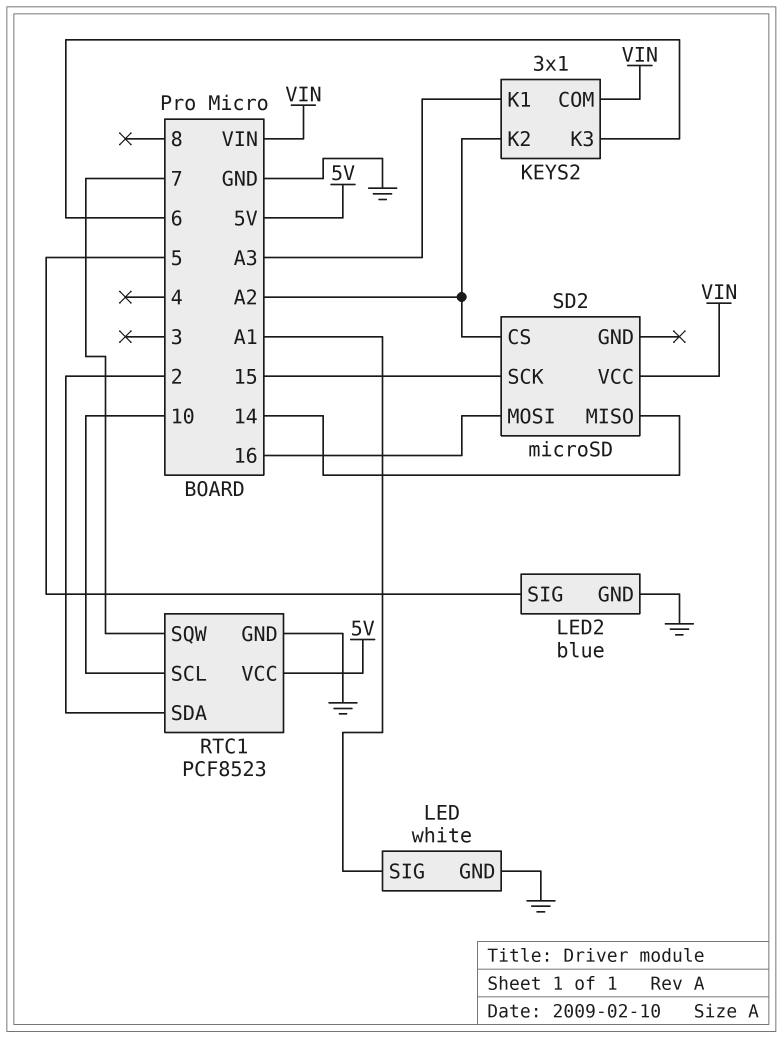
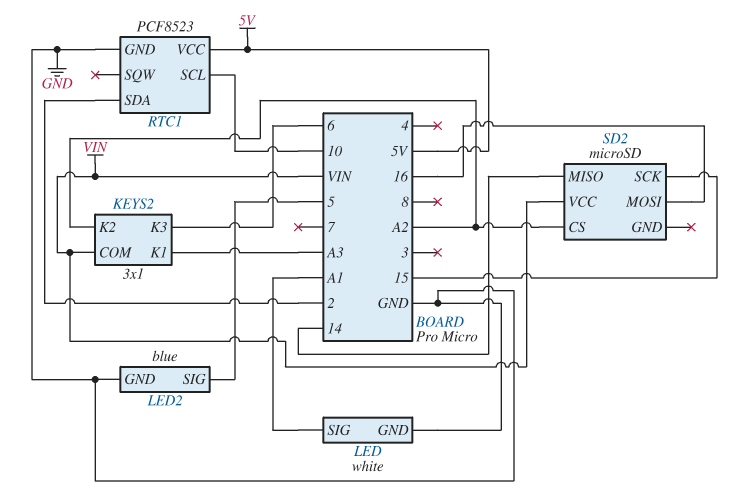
RTC1 pin SQW: 7 -> none

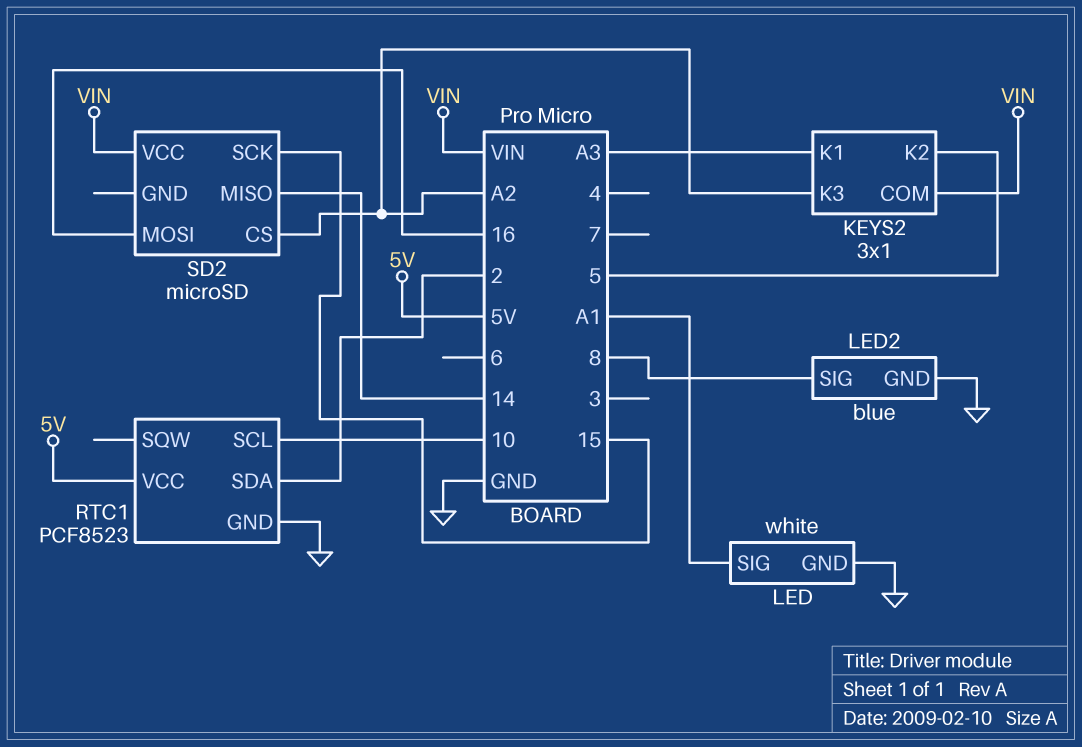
KEYS2 pin K2: A2 -> 5
KEYS2 pin K3: 6 -> A2
LED2 pin SIG: 5 -> 8

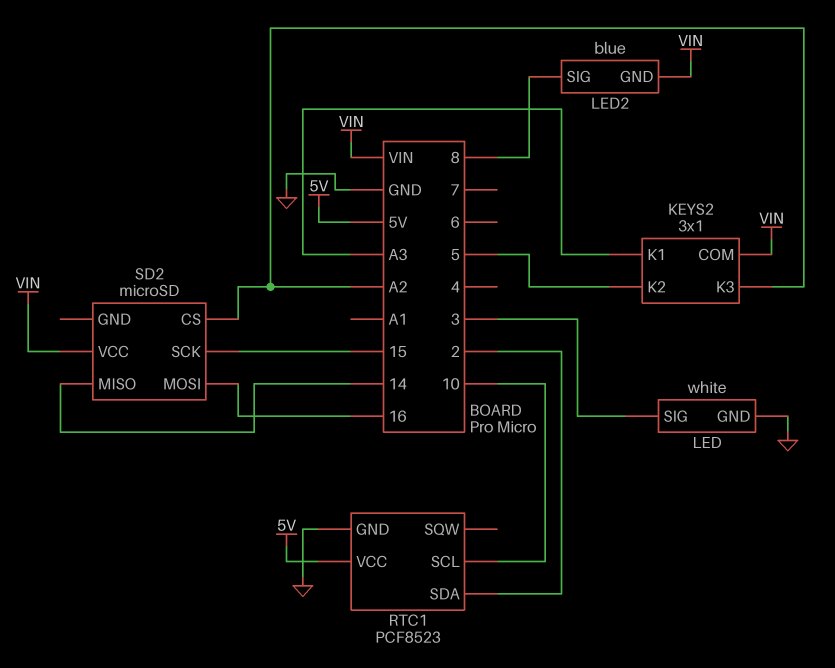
LED pin SIG: A1 -> 3
LED2 pin GND: GND -> VIN

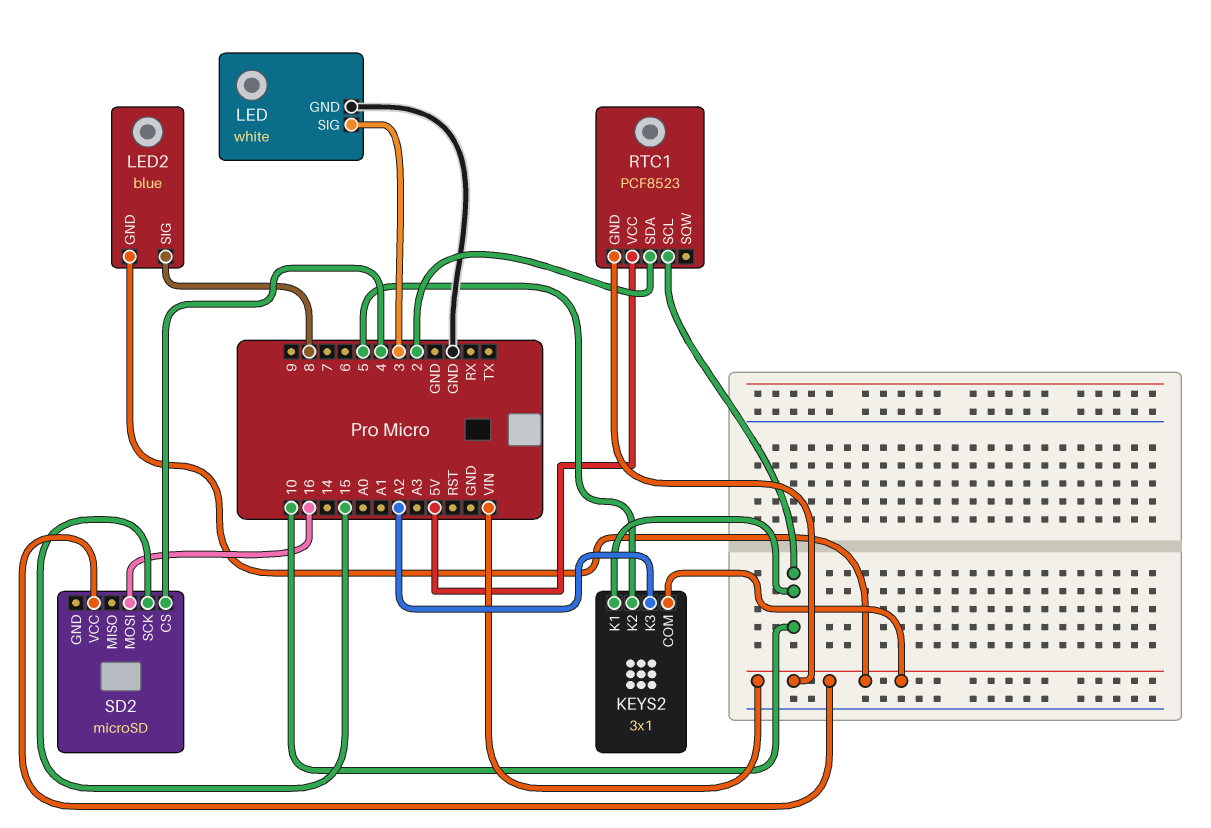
KEYS2 pin K1: A3 -> 10
RTC1 pin GND: GND -> VIN
SD2 pin CS: A2 -> 4
SD2 pin MISO: 14 -> none

